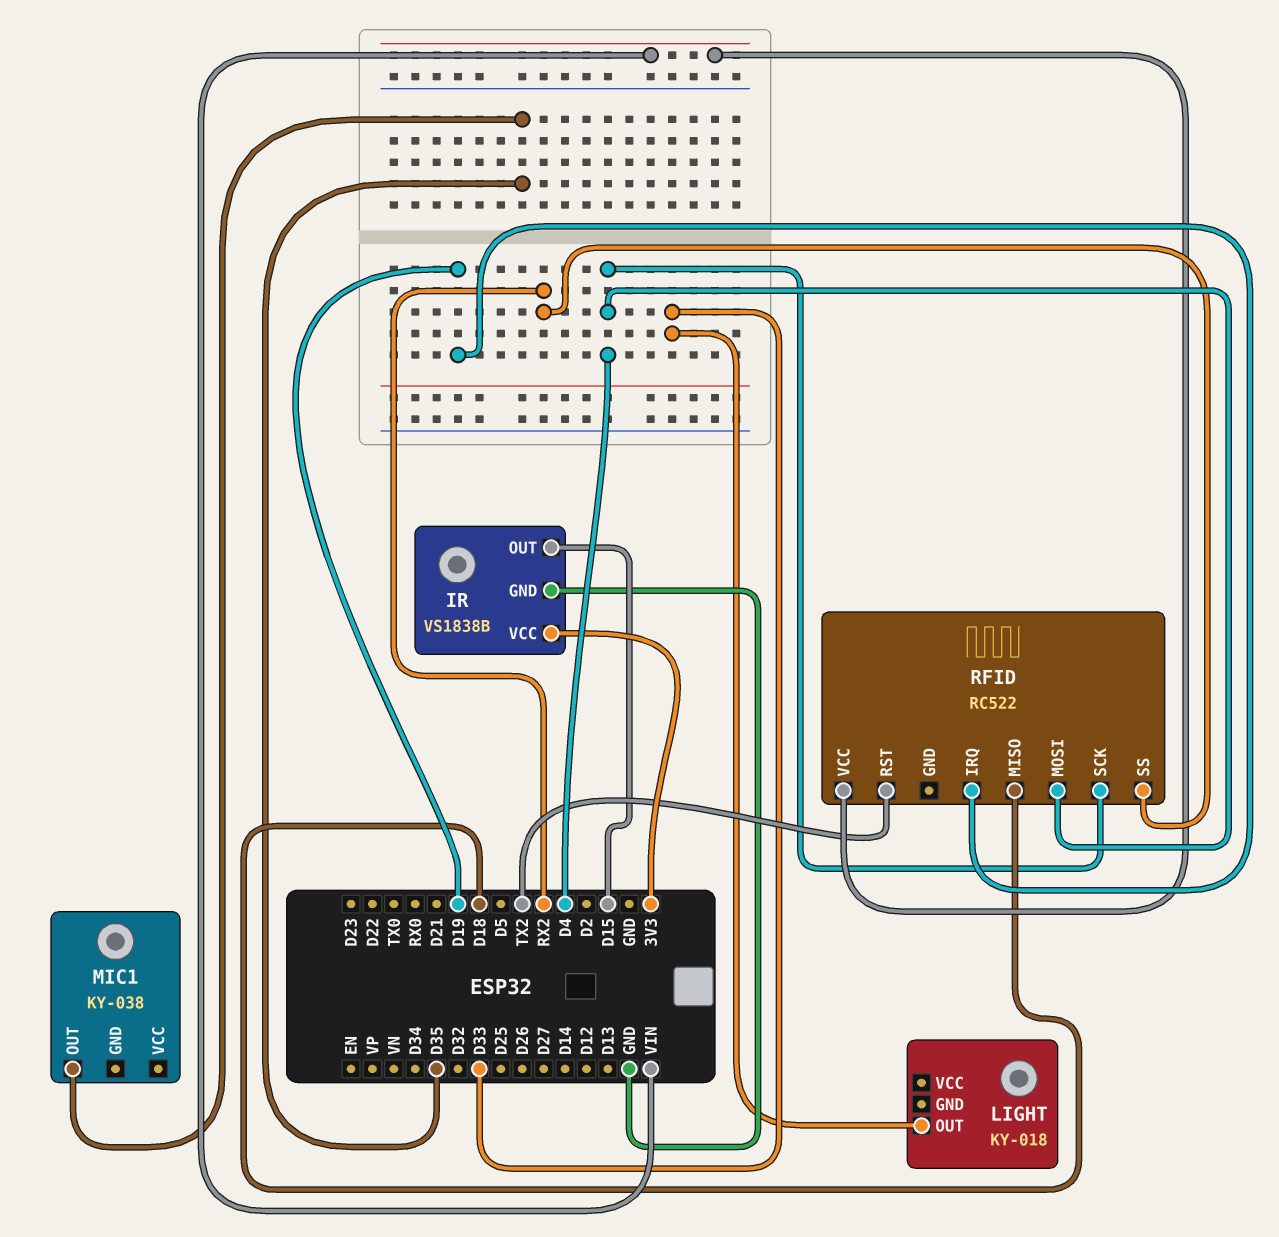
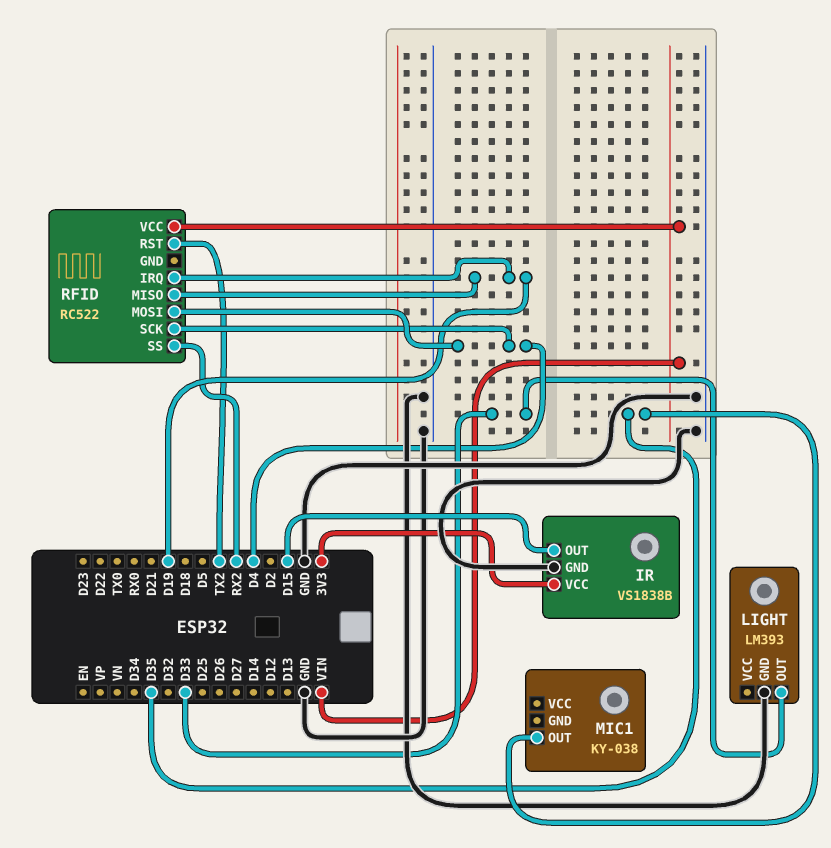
LIGHT: KY-018 -> LM393
LIGHT pin GND: none -> GND
RFID pin MISO: D18 -> D19

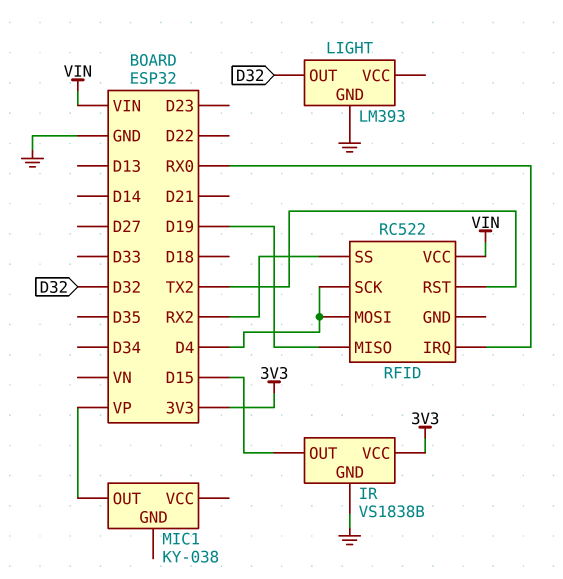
LIGHT pin OUT: D33 -> D32
MIC1 pin OUT: D35 -> VP
RFID pin IRQ: D19 -> RX0

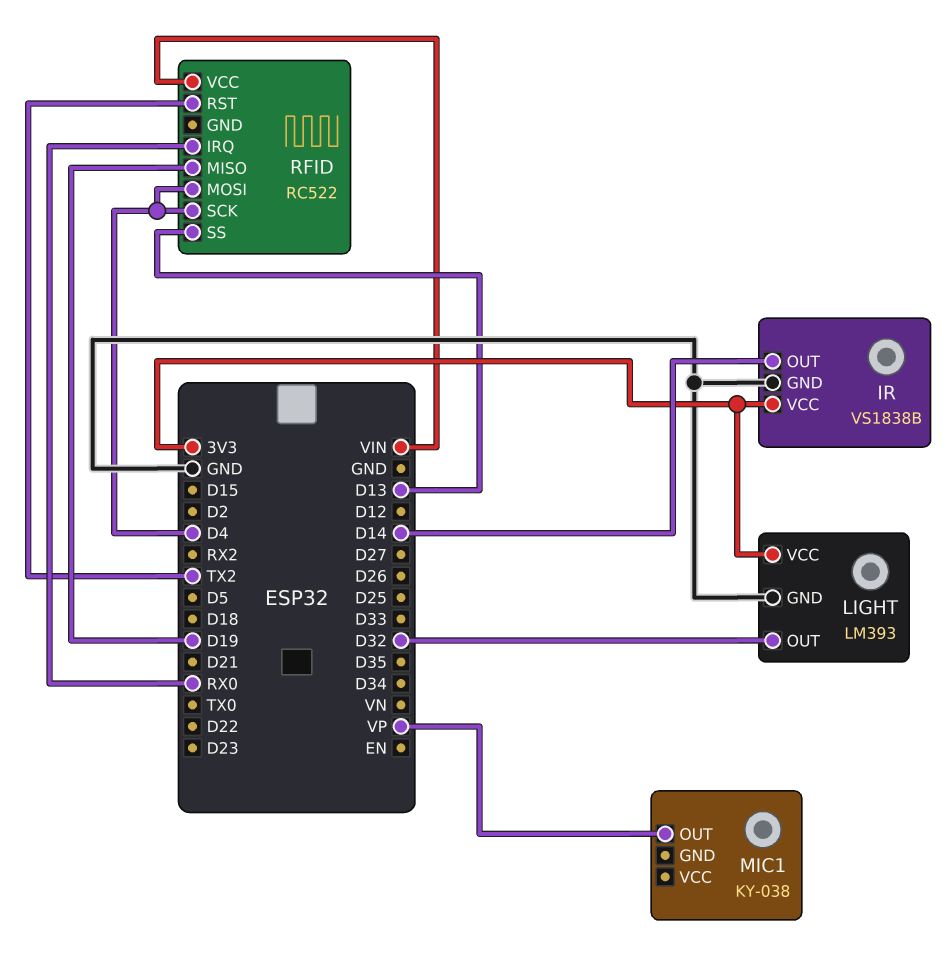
IR pin OUT: D15 -> D14
LIGHT pin VCC: none -> 3V3
RFID pin SS: RX2 -> D13

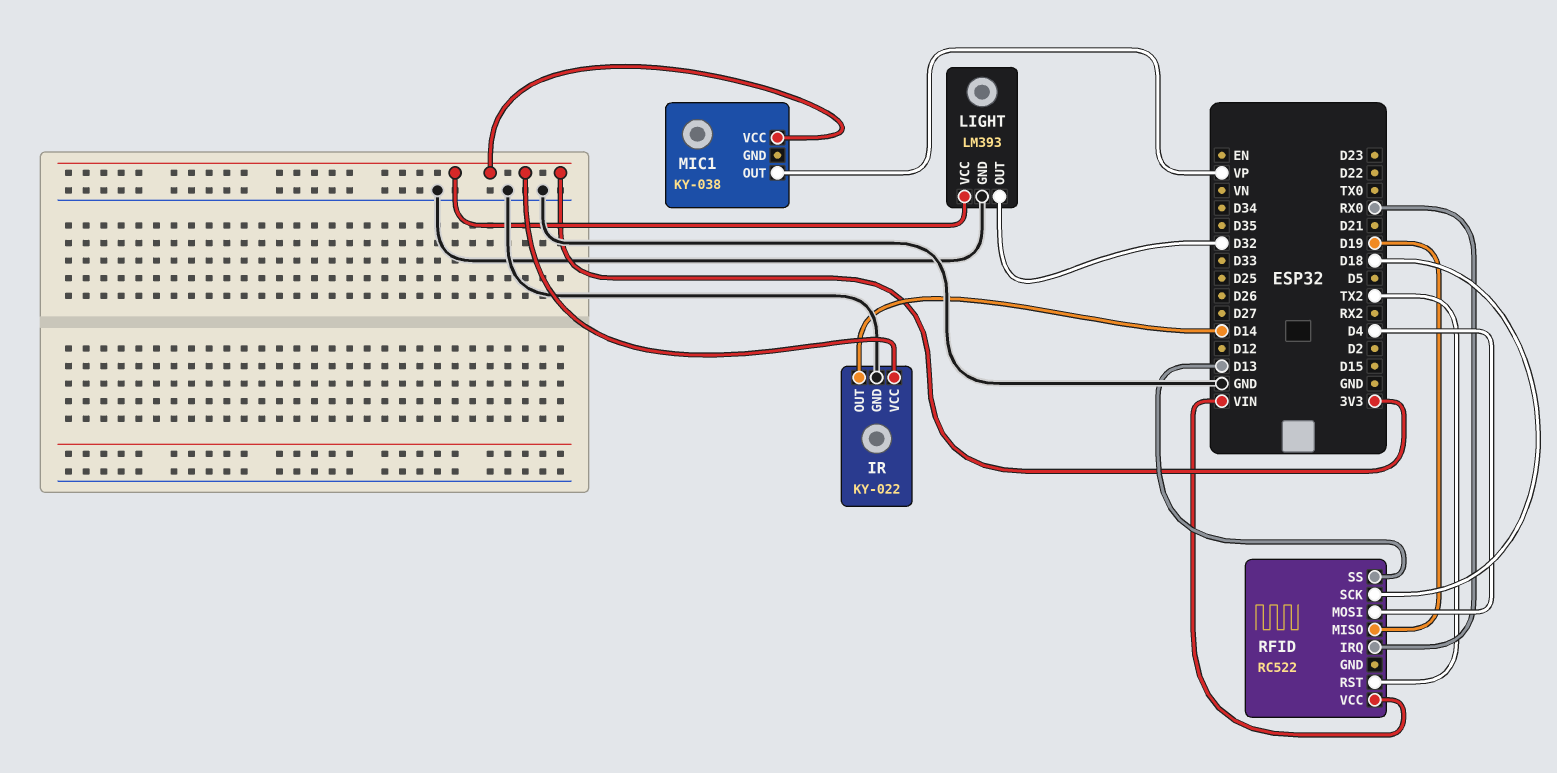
IR: VS1838B -> KY-022
MIC1 pin VCC: none -> 3V3
RFID pin SCK: D4 -> D18

